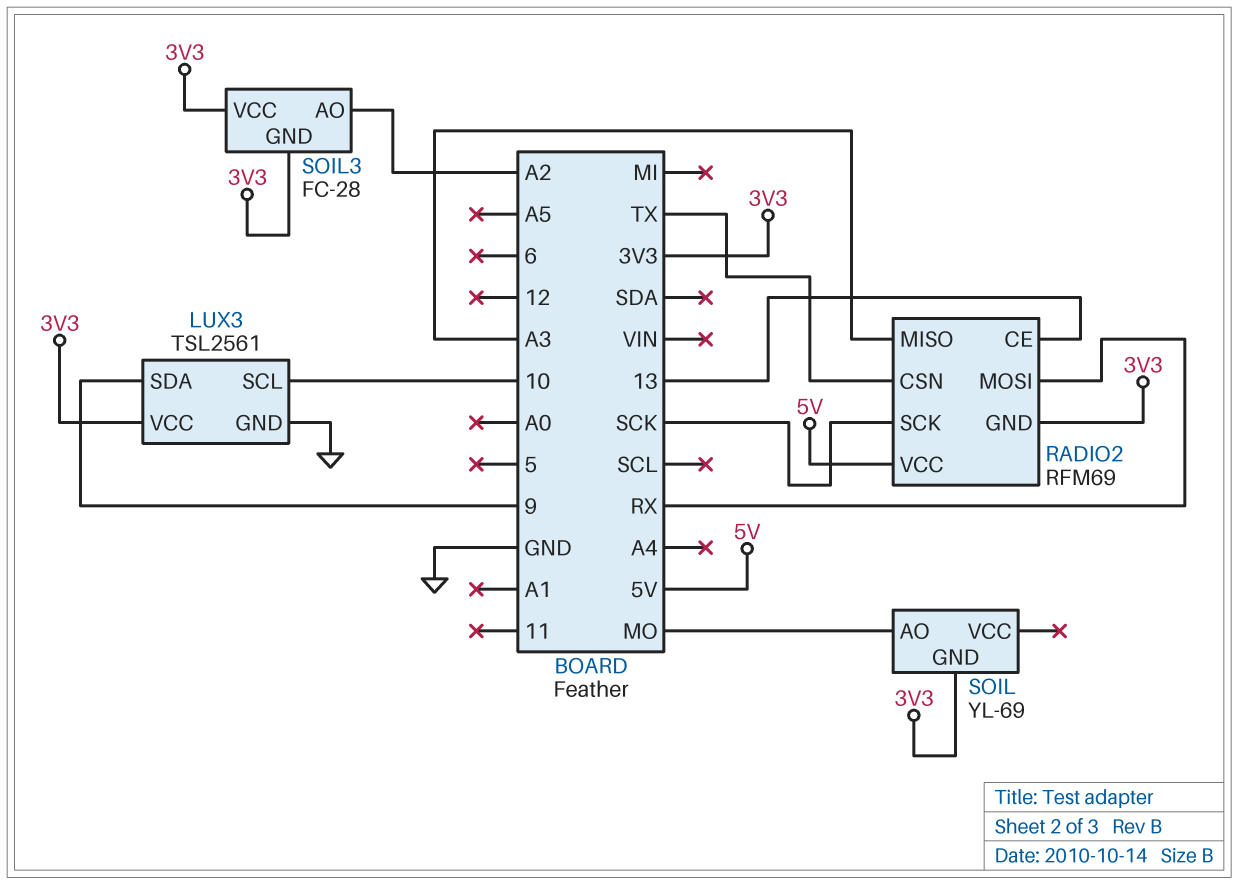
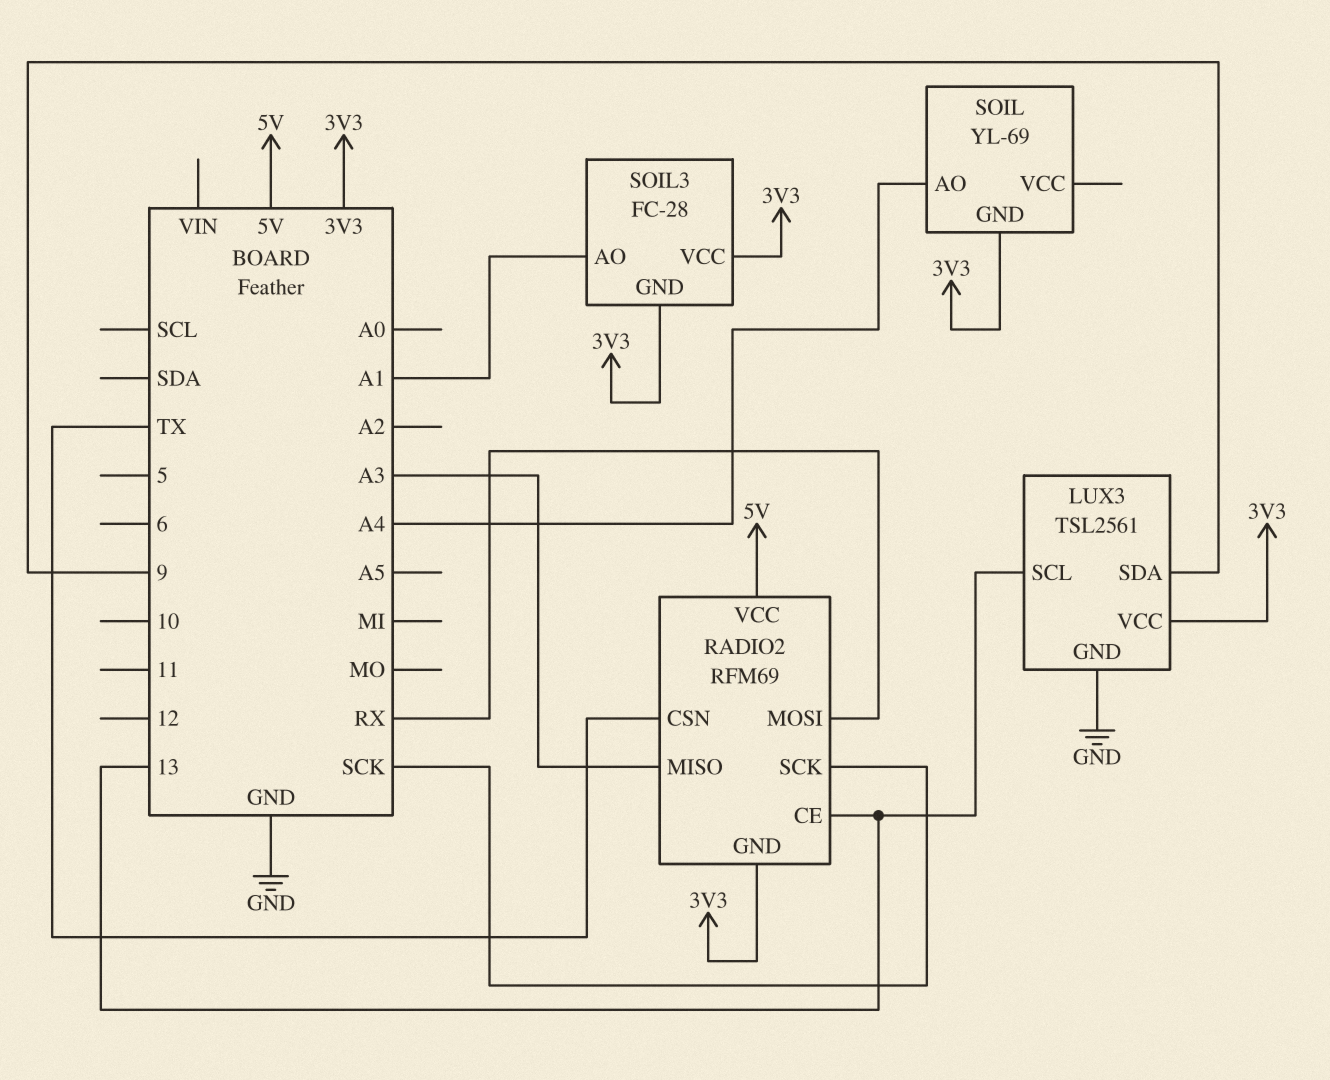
LUX3 pin SCL: 10 -> 13
SOIL pin AO: MO -> A4
SOIL3 pin AO: A2 -> A1

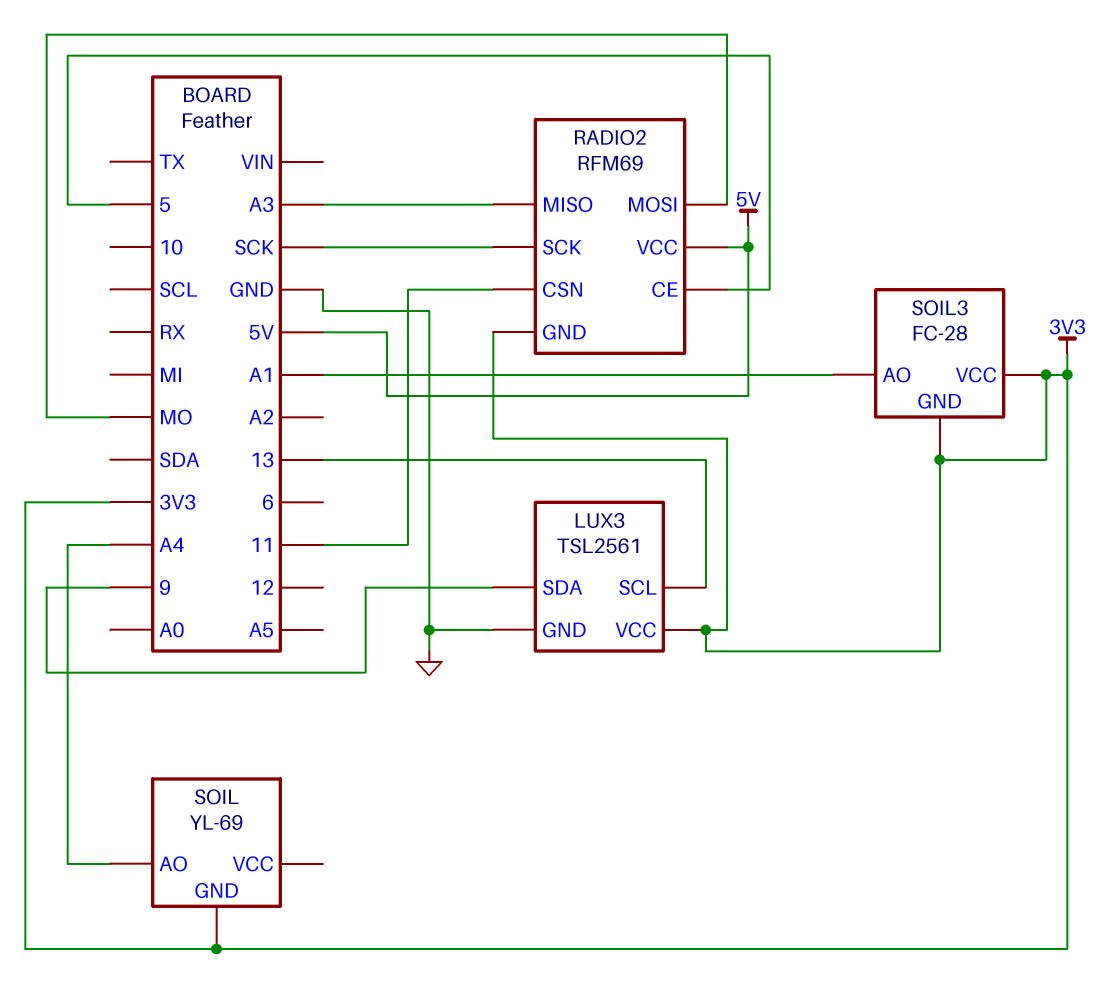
RADIO2 pin CE: 13 -> 5
RADIO2 pin CSN: TX -> 11
RADIO2 pin MOSI: RX -> MO

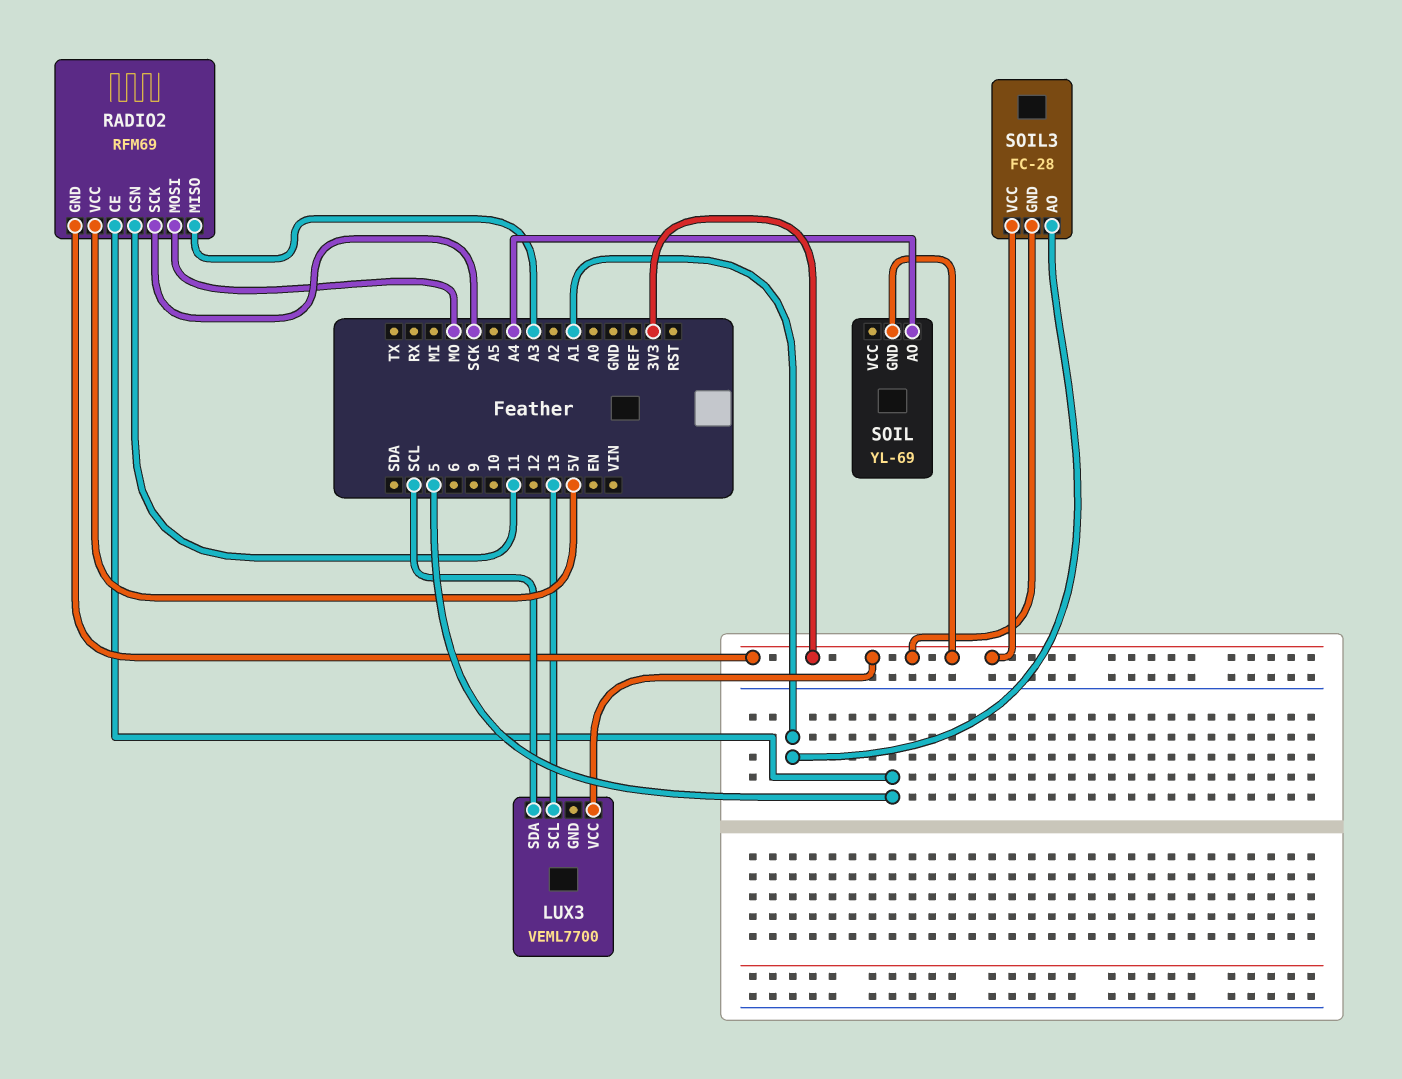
LUX3: TSL2561 -> VEML7700
LUX3 pin GND: GND -> none
LUX3 pin SDA: 9 -> SCL

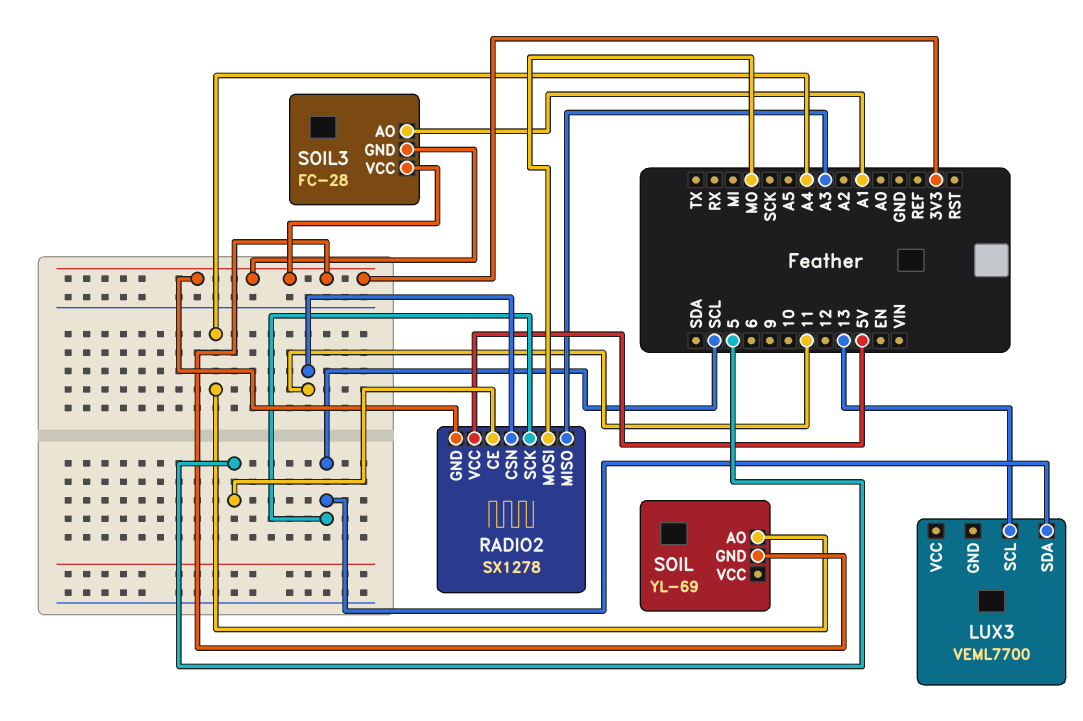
LUX3 pin VCC: 3V3 -> none
RADIO2: RFM69 -> SX1278
RADIO2 pin SCK: SCK -> SCL

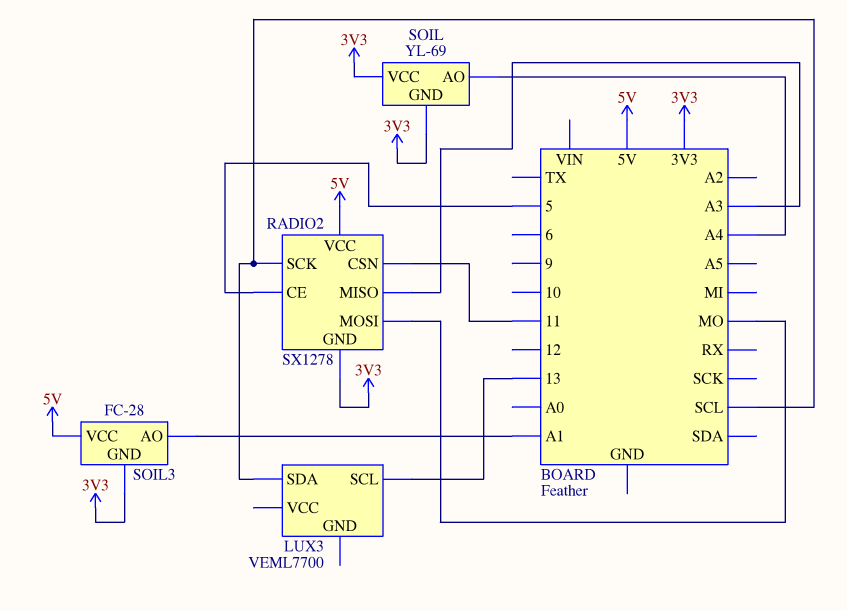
SOIL pin VCC: none -> 3V3
SOIL3 pin VCC: 3V3 -> 5V

